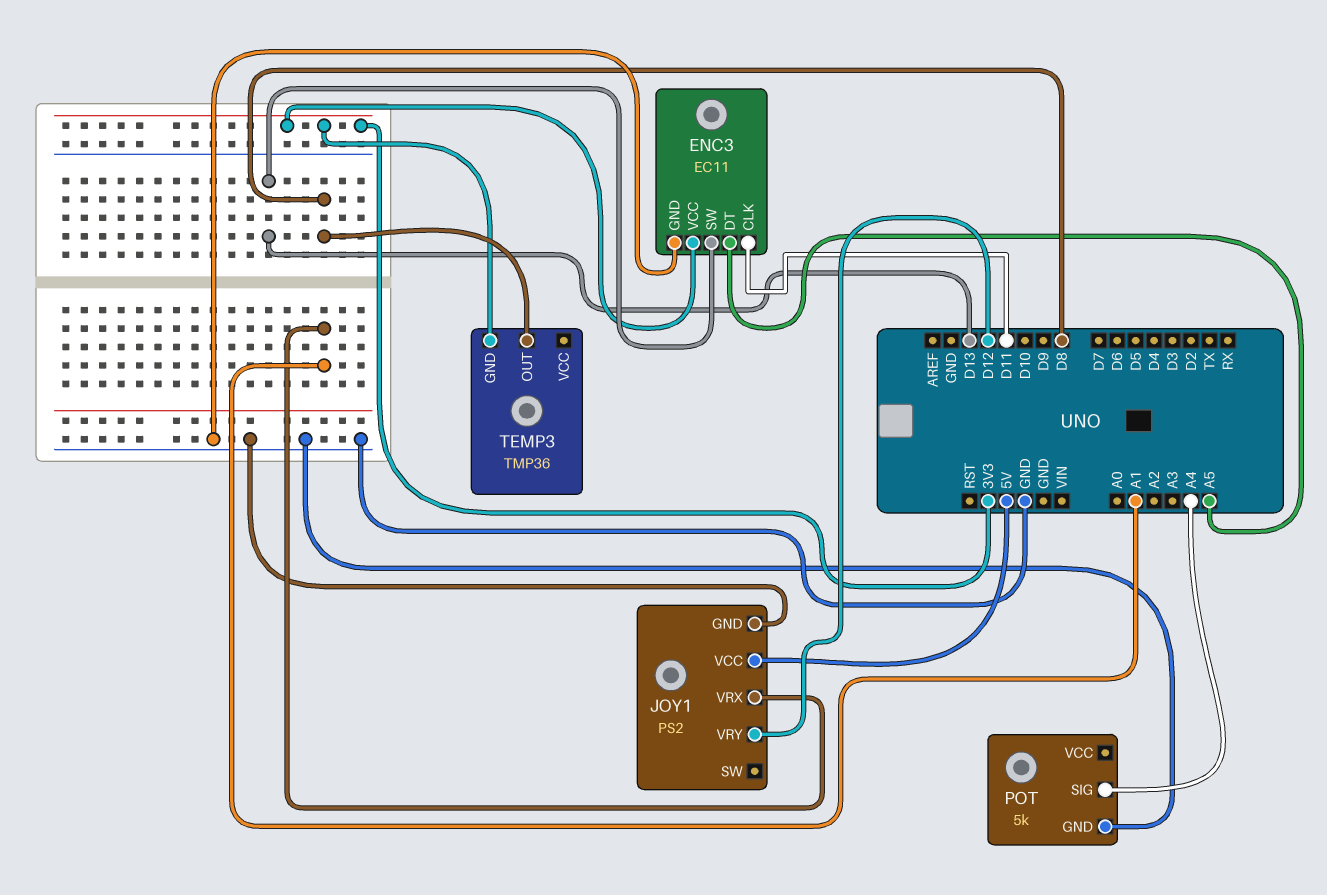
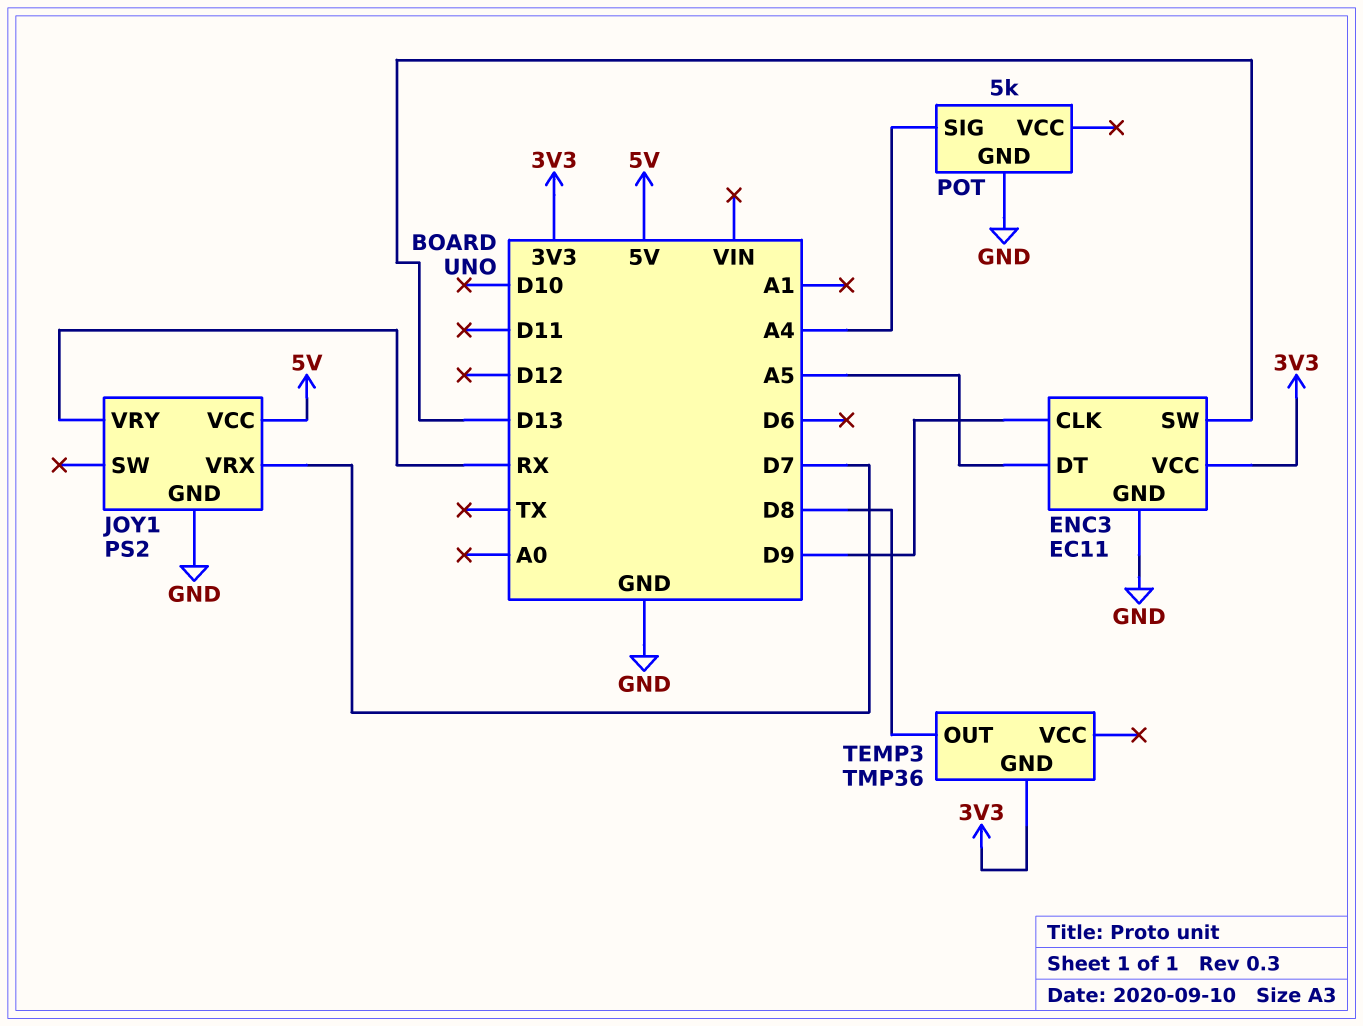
ENC3 pin CLK: D11 -> D9
JOY1 pin VRX: A1 -> D7
JOY1 pin VRY: D12 -> RX

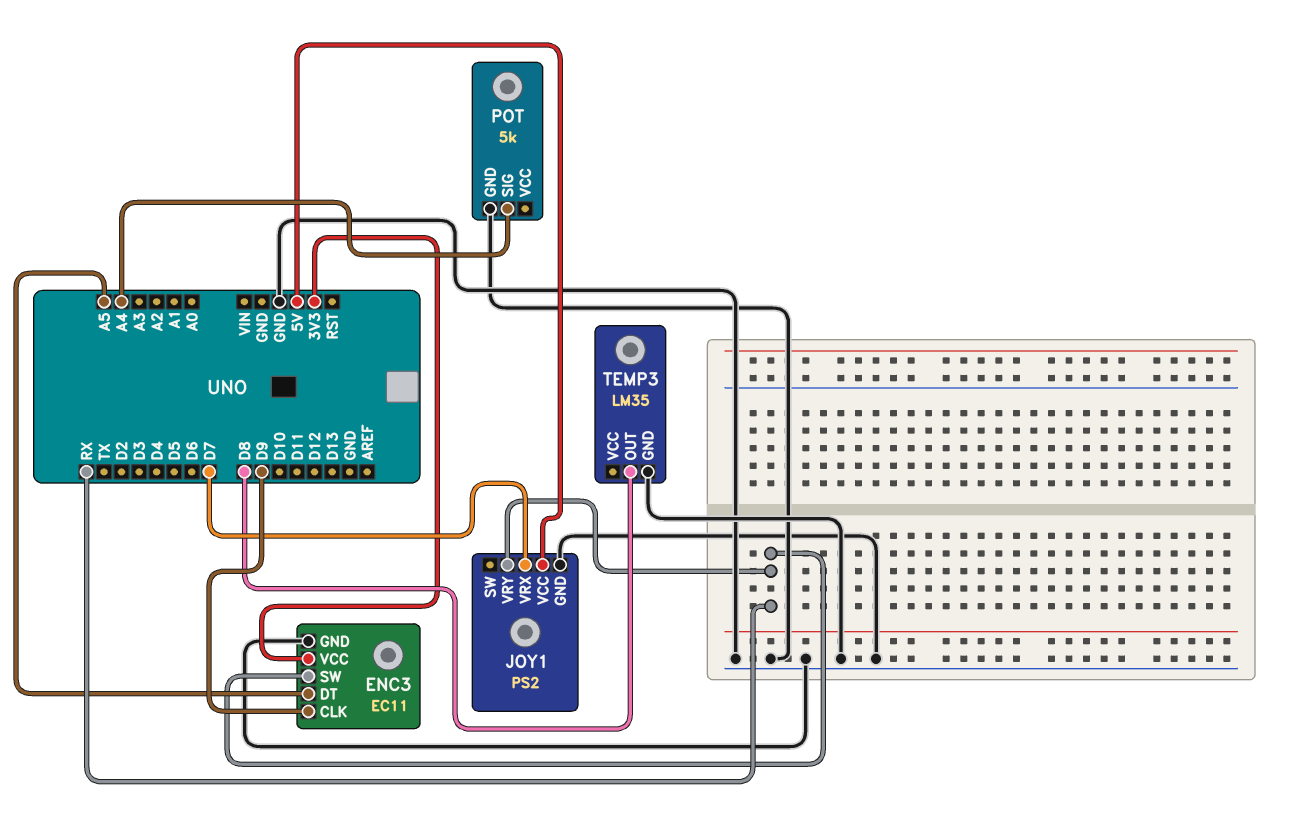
ENC3 pin SW: D13 -> RX
TEMP3: TMP36 -> LM35
TEMP3 pin GND: 3V3 -> GND

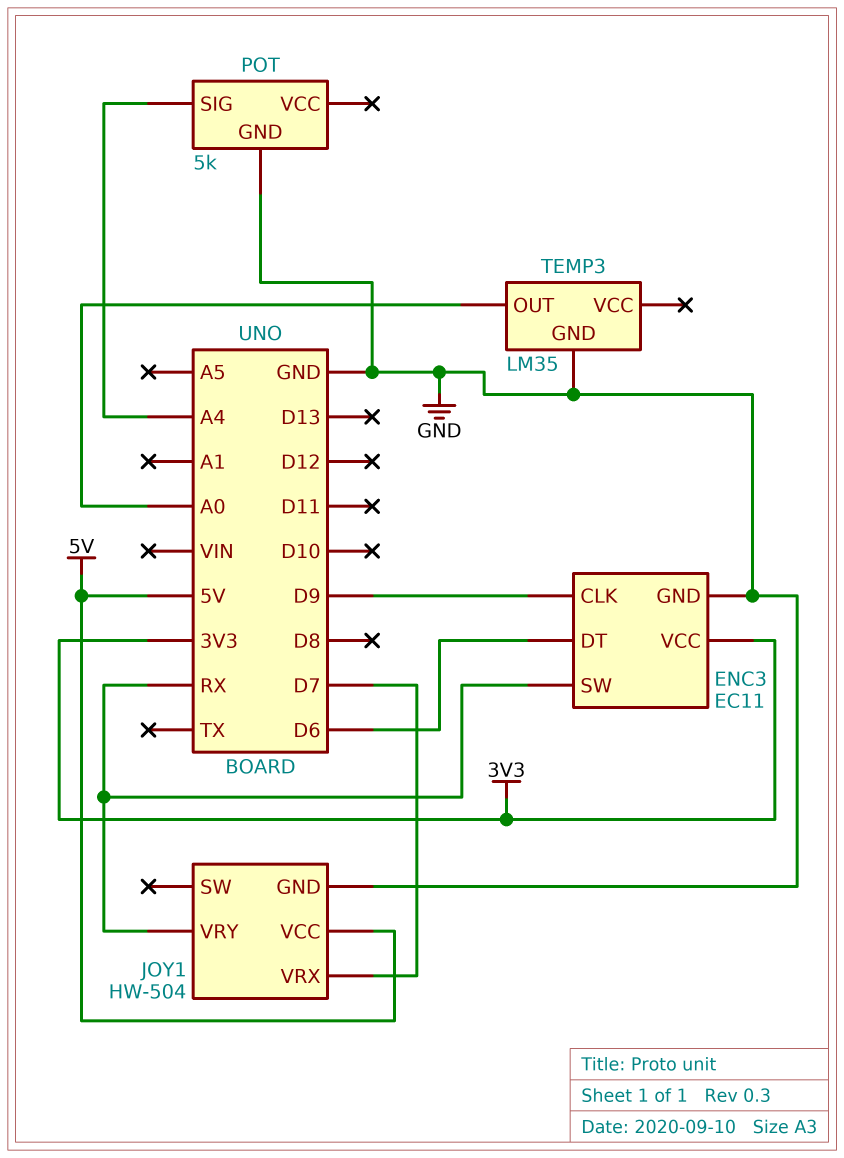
ENC3 pin DT: A5 -> D6
JOY1: PS2 -> HW-504
TEMP3 pin OUT: D8 -> A0

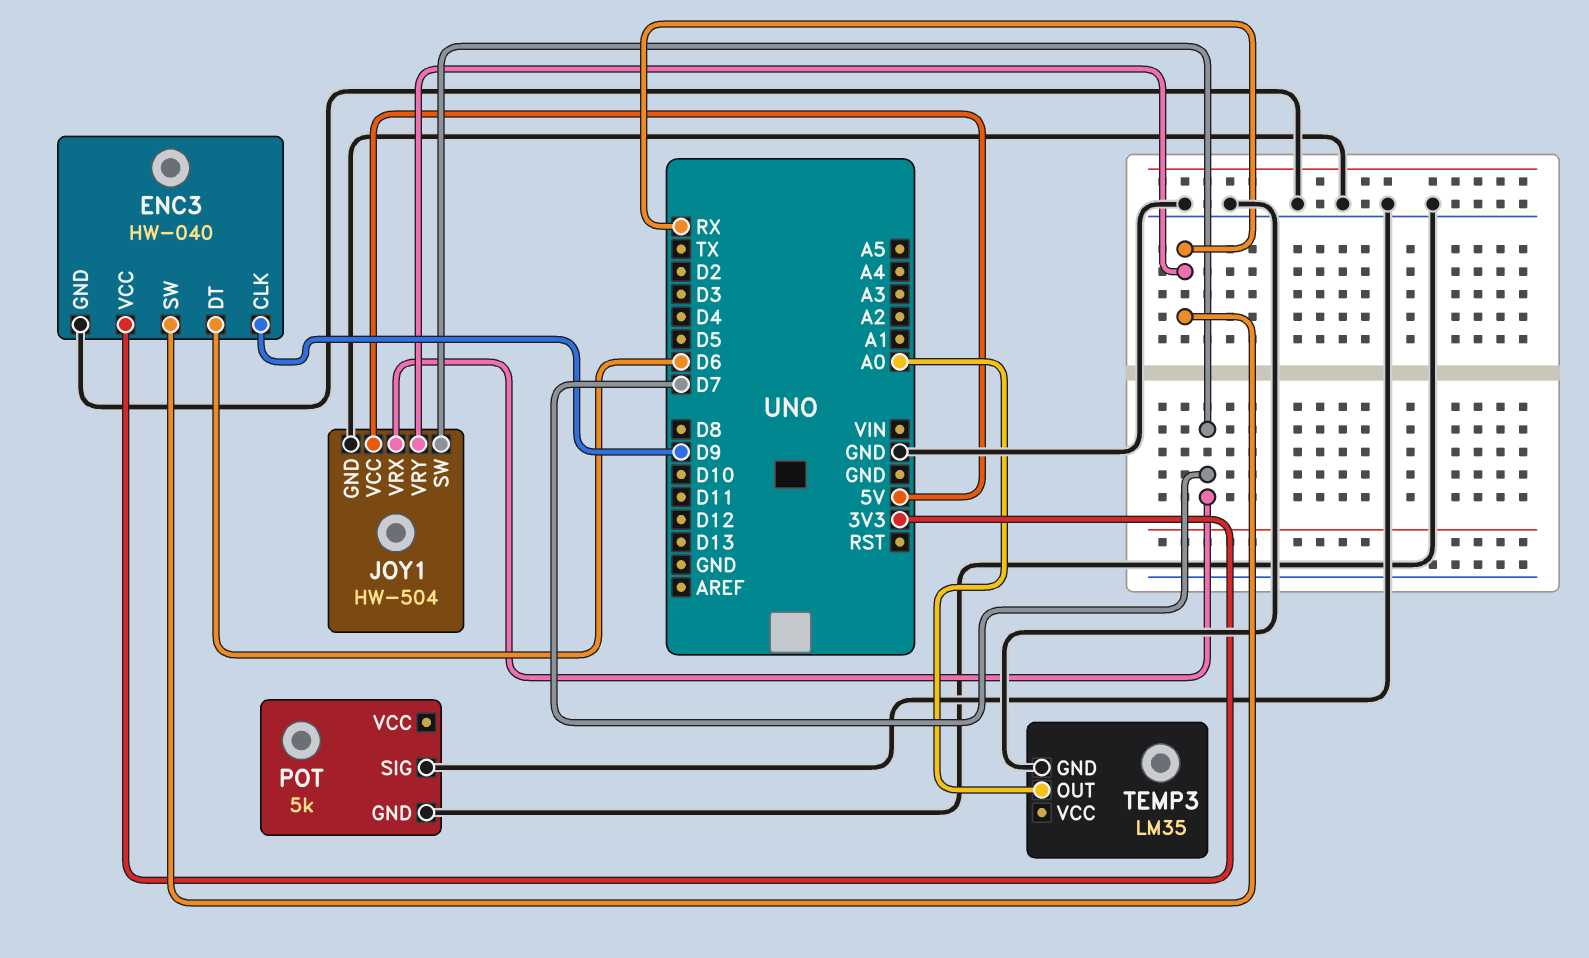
ENC3: EC11 -> HW-040
JOY1 pin SW: none -> D7
POT pin SIG: A4 -> GND

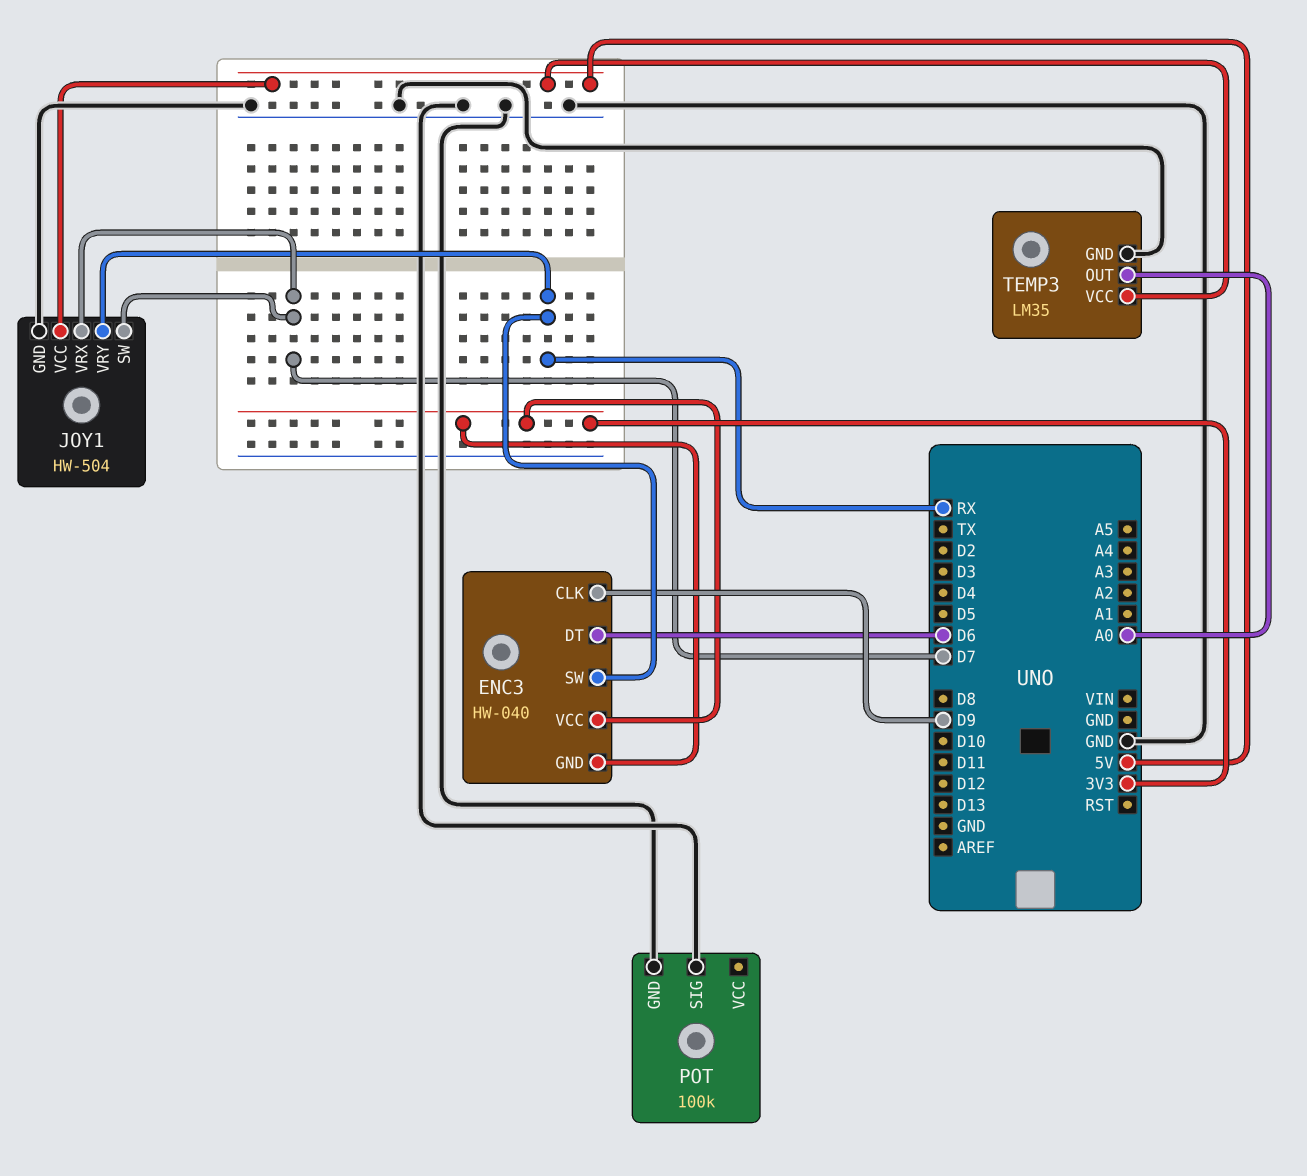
ENC3 pin GND: GND -> 3V3
POT: 5k -> 100k
TEMP3 pin VCC: none -> 5V

